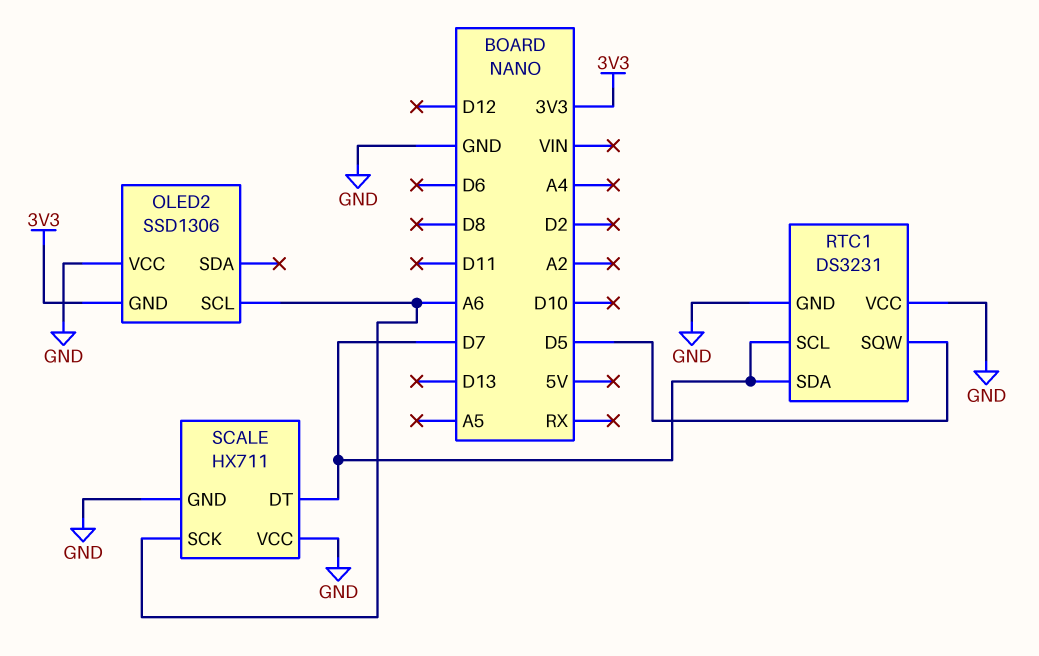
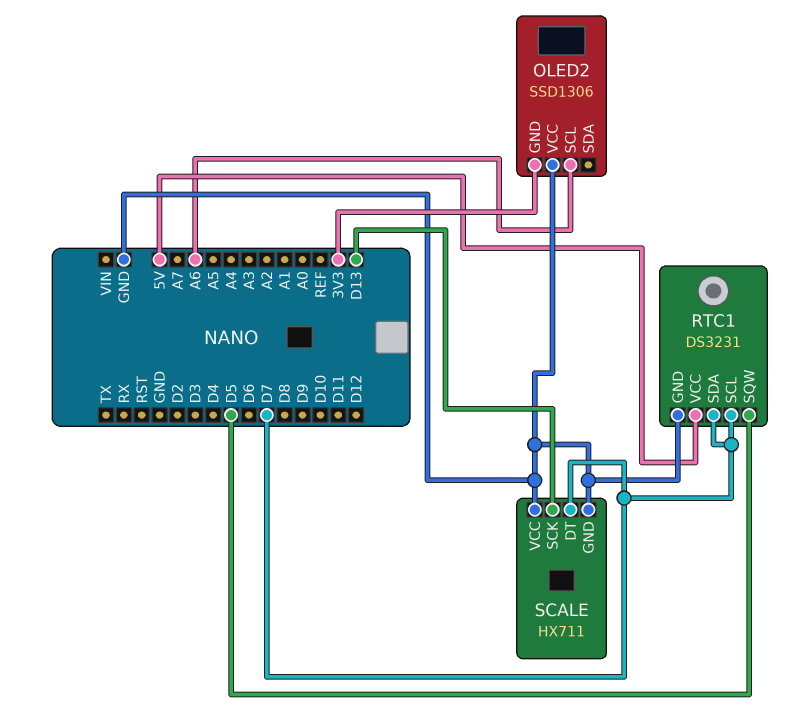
RTC1 pin VCC: GND -> 5V
SCALE pin SCK: A6 -> D13

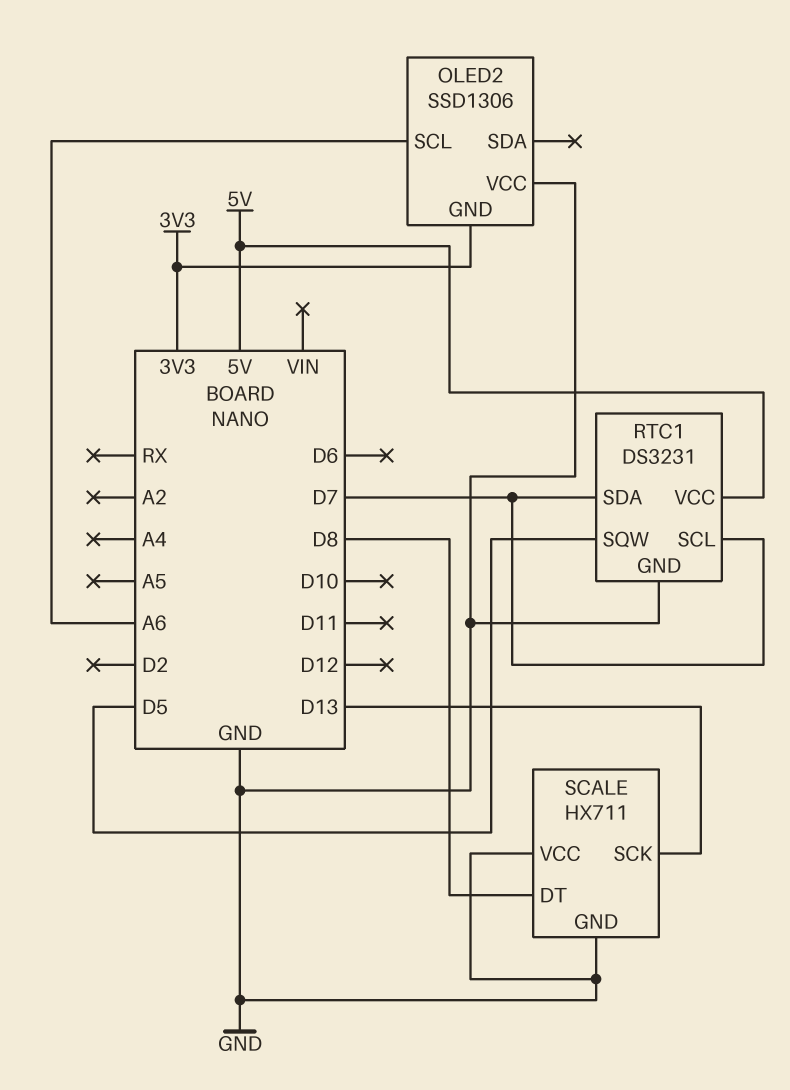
SCALE pin DT: D7 -> D8

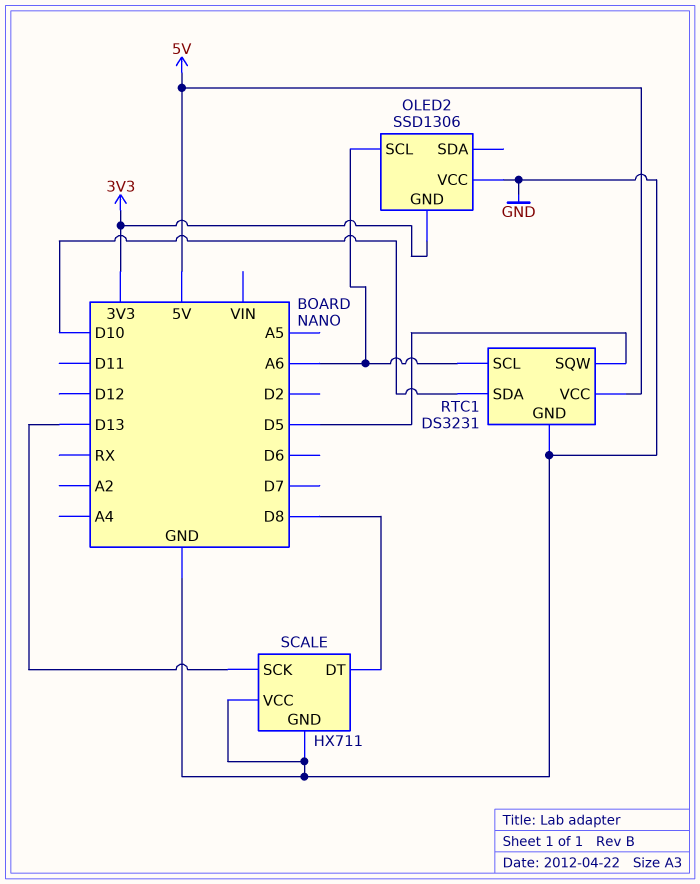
RTC1 pin SCL: D7 -> A6
RTC1 pin SDA: D7 -> D10

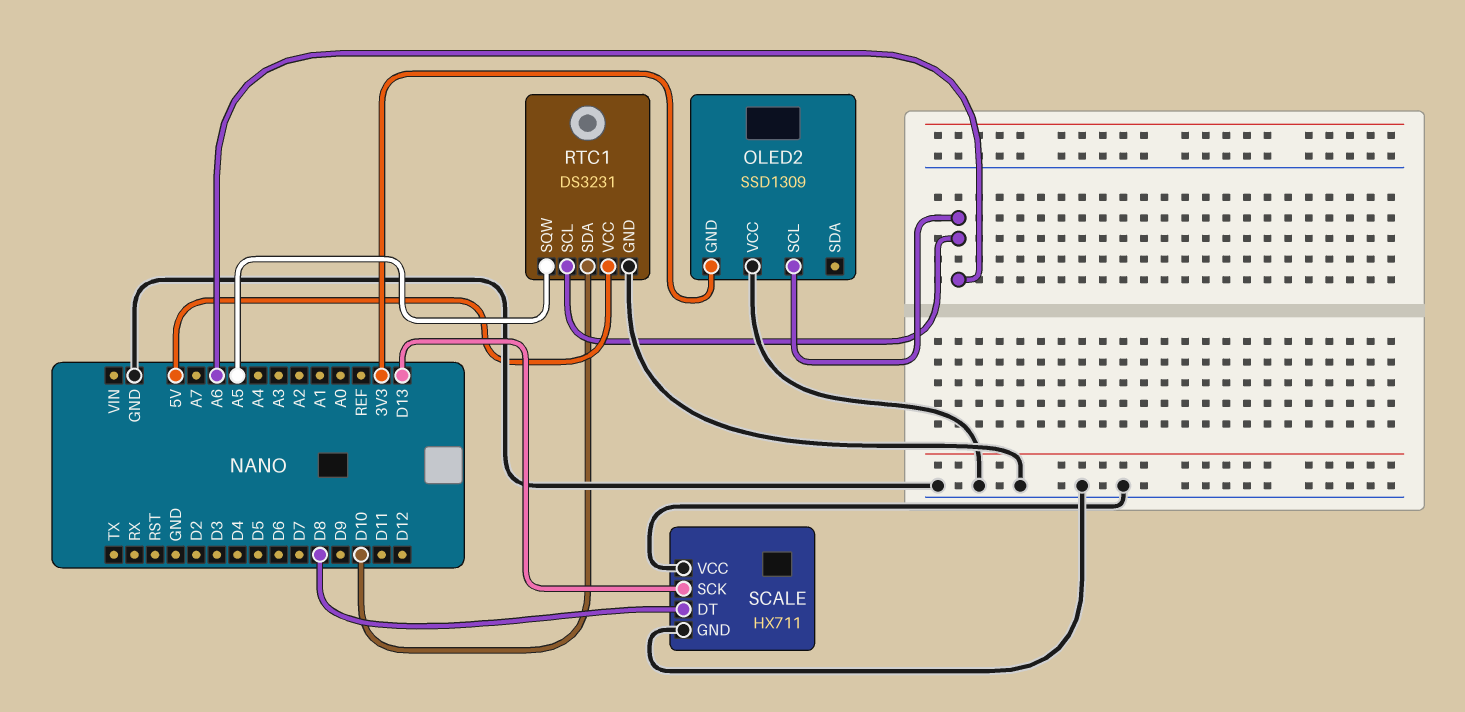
OLED2: SSD1306 -> SSD1309
RTC1 pin SQW: D5 -> A5

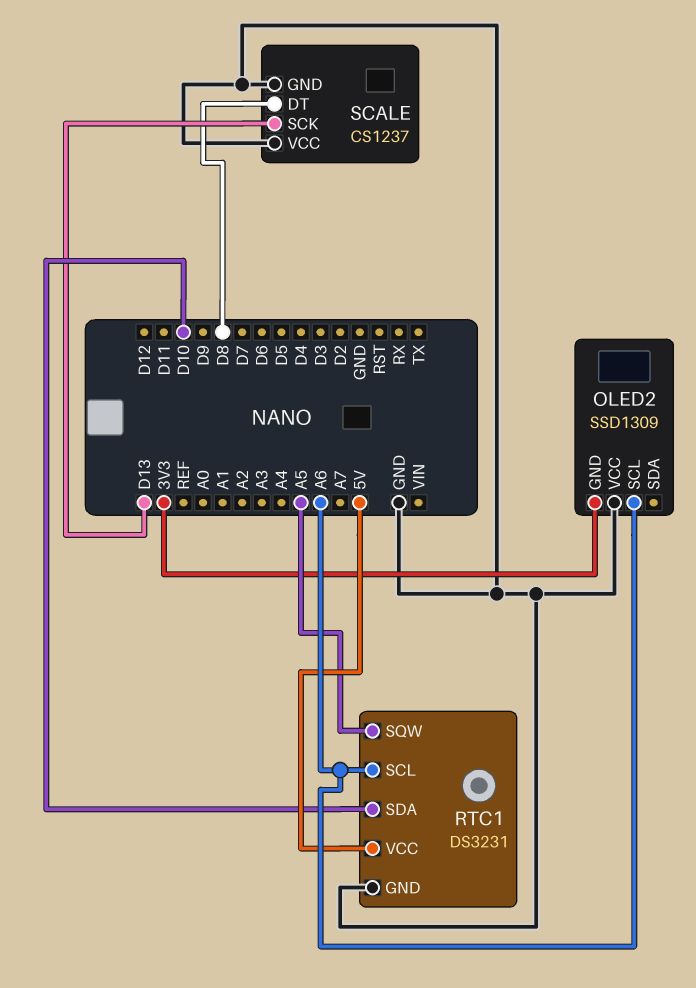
SCALE: HX711 -> CS1237

